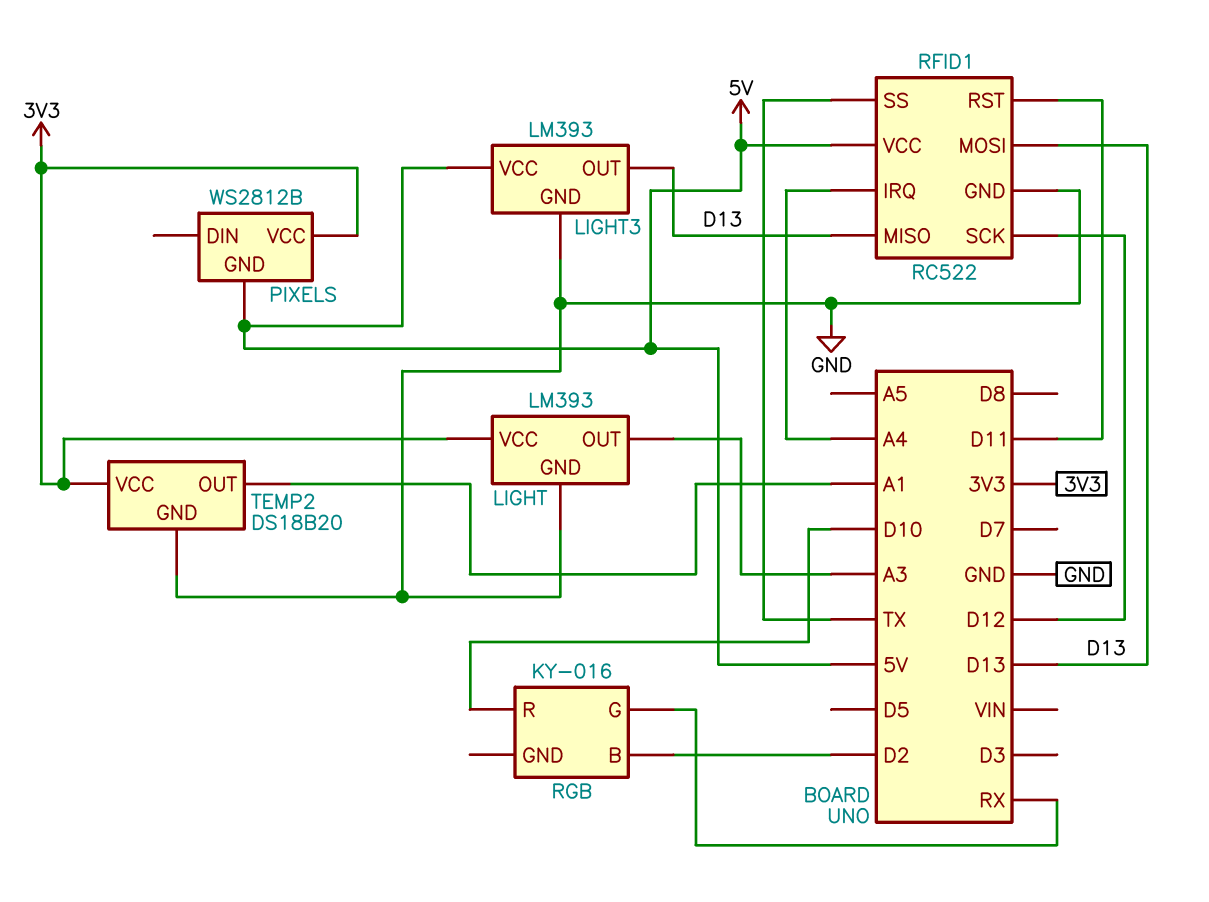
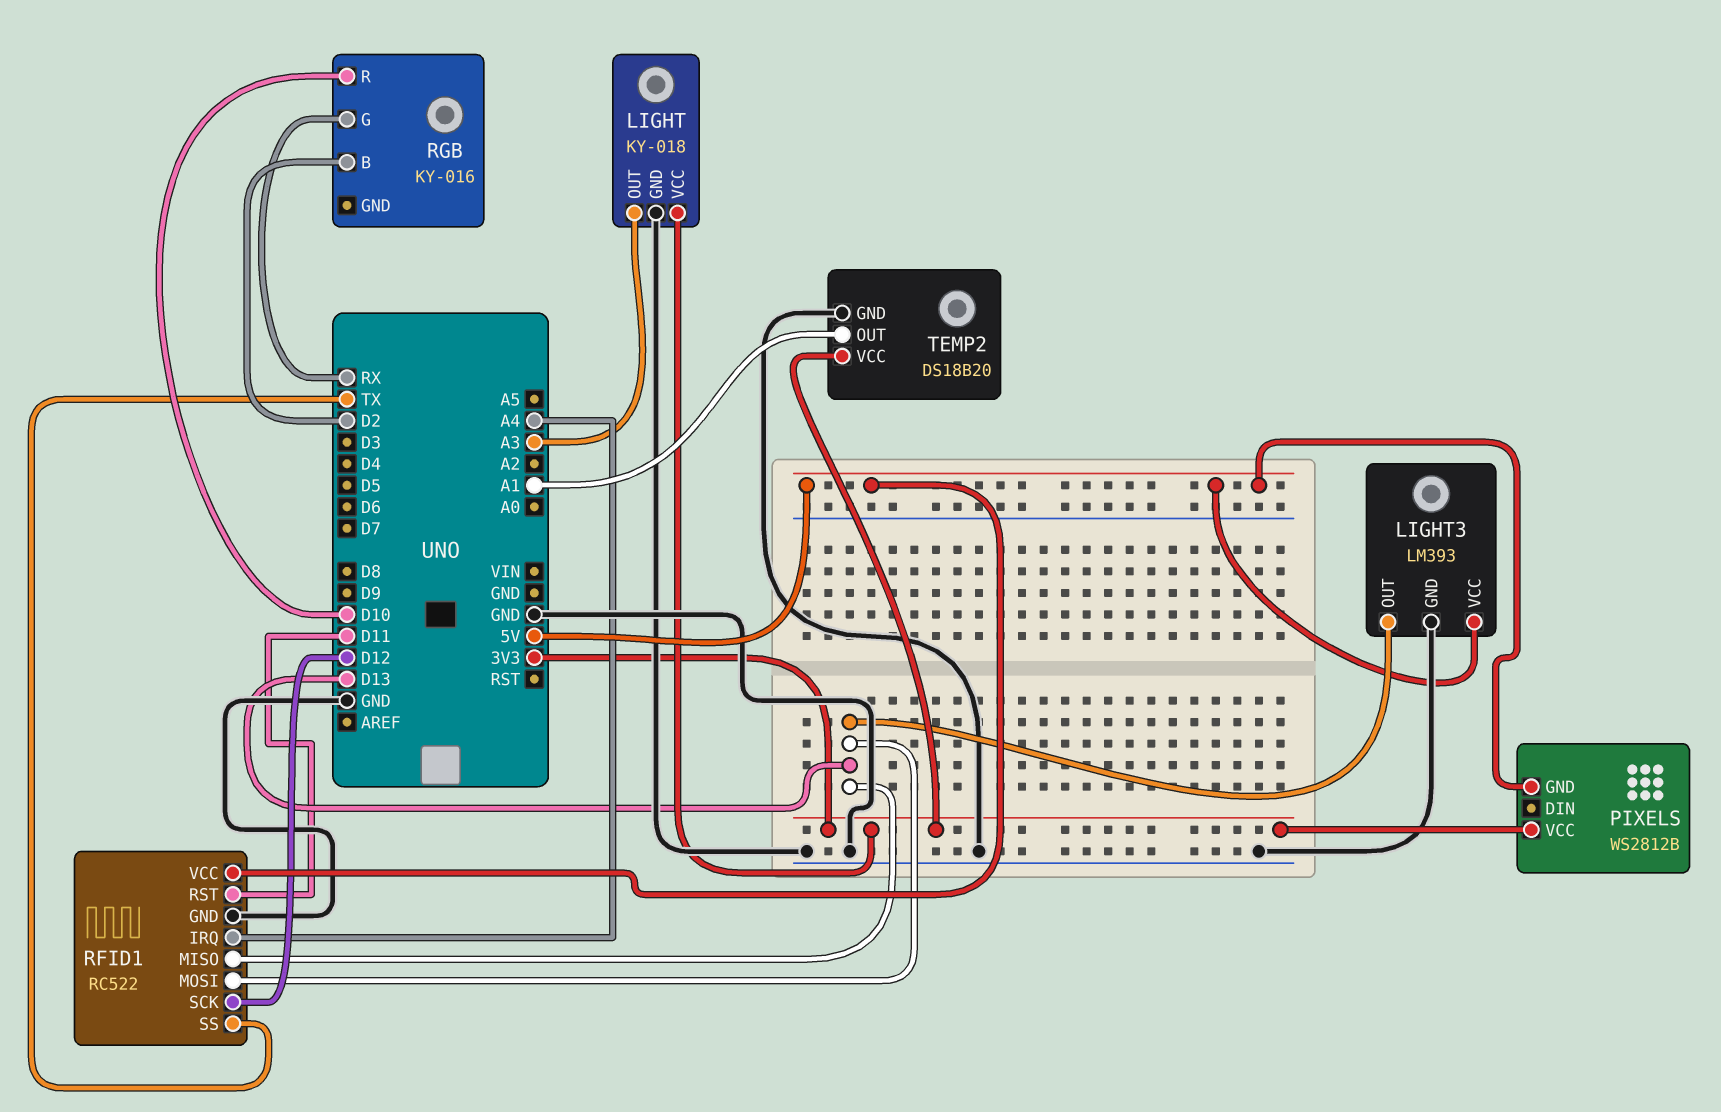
LIGHT: LM393 -> KY-018

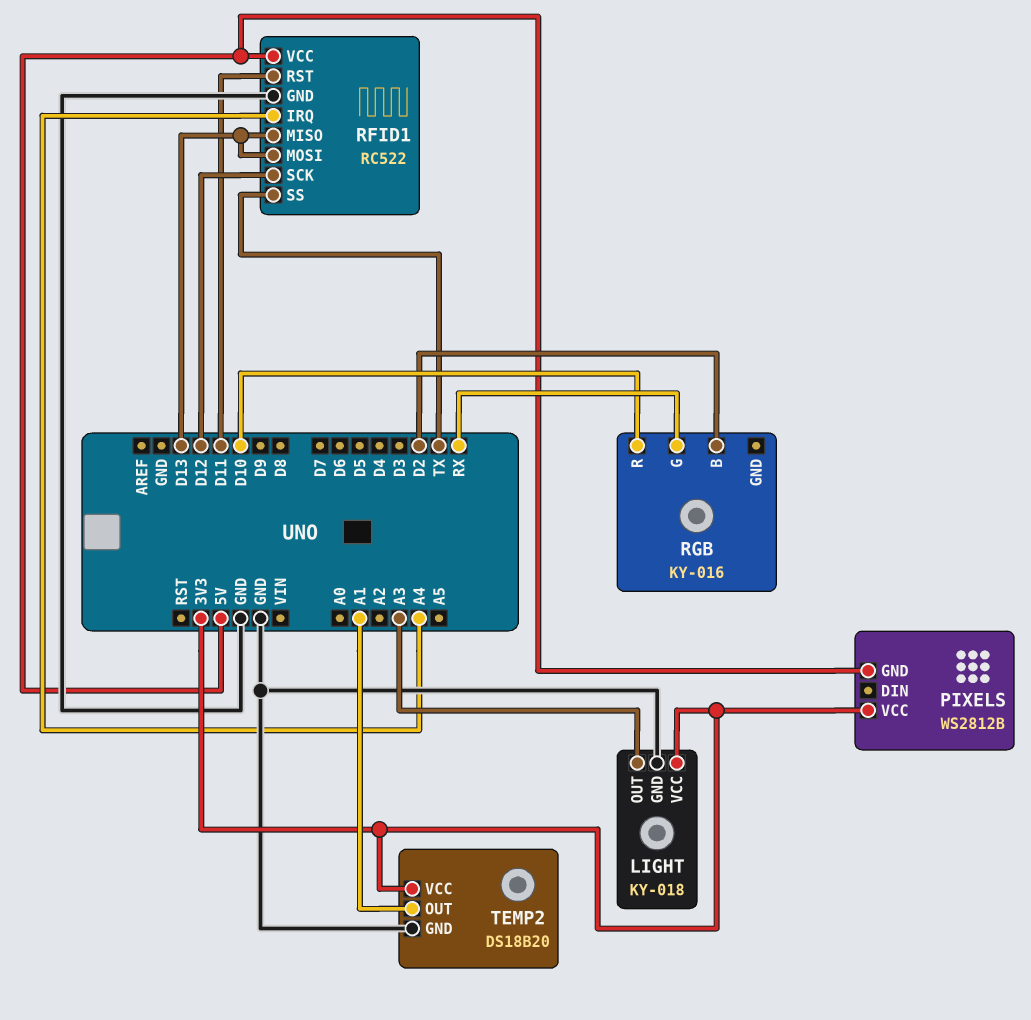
LIGHT3: LM393 -> none
LIGHT3 pin GND: GND -> none
LIGHT3 pin OUT: D13 -> none
LIGHT3 pin VCC: 5V -> none

